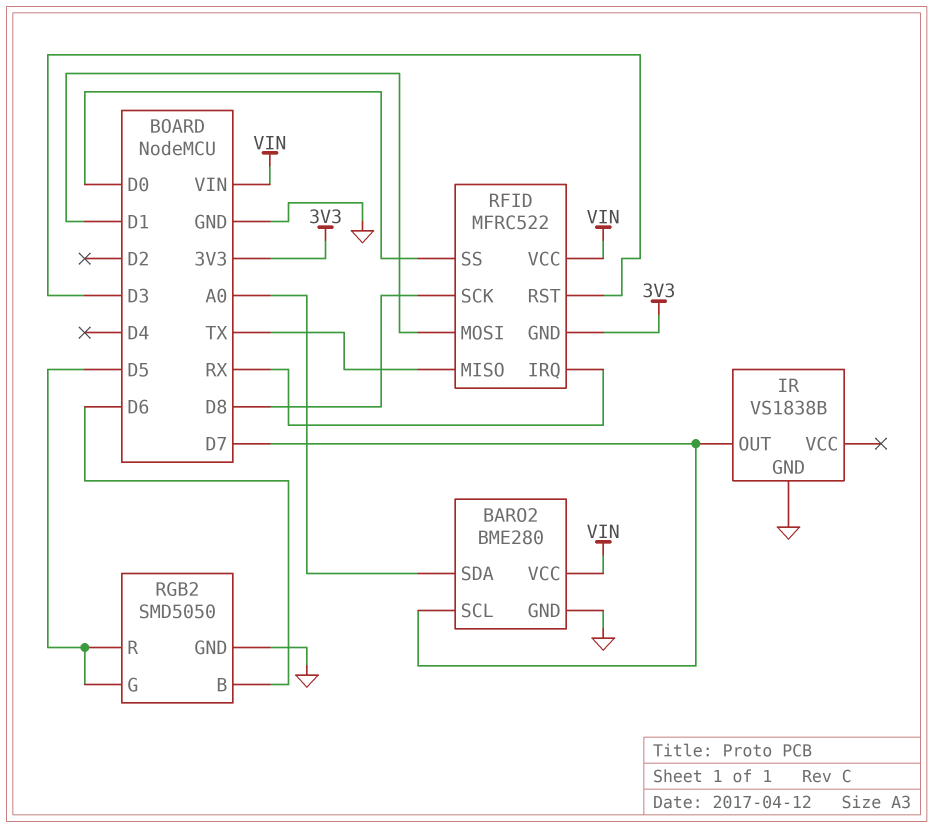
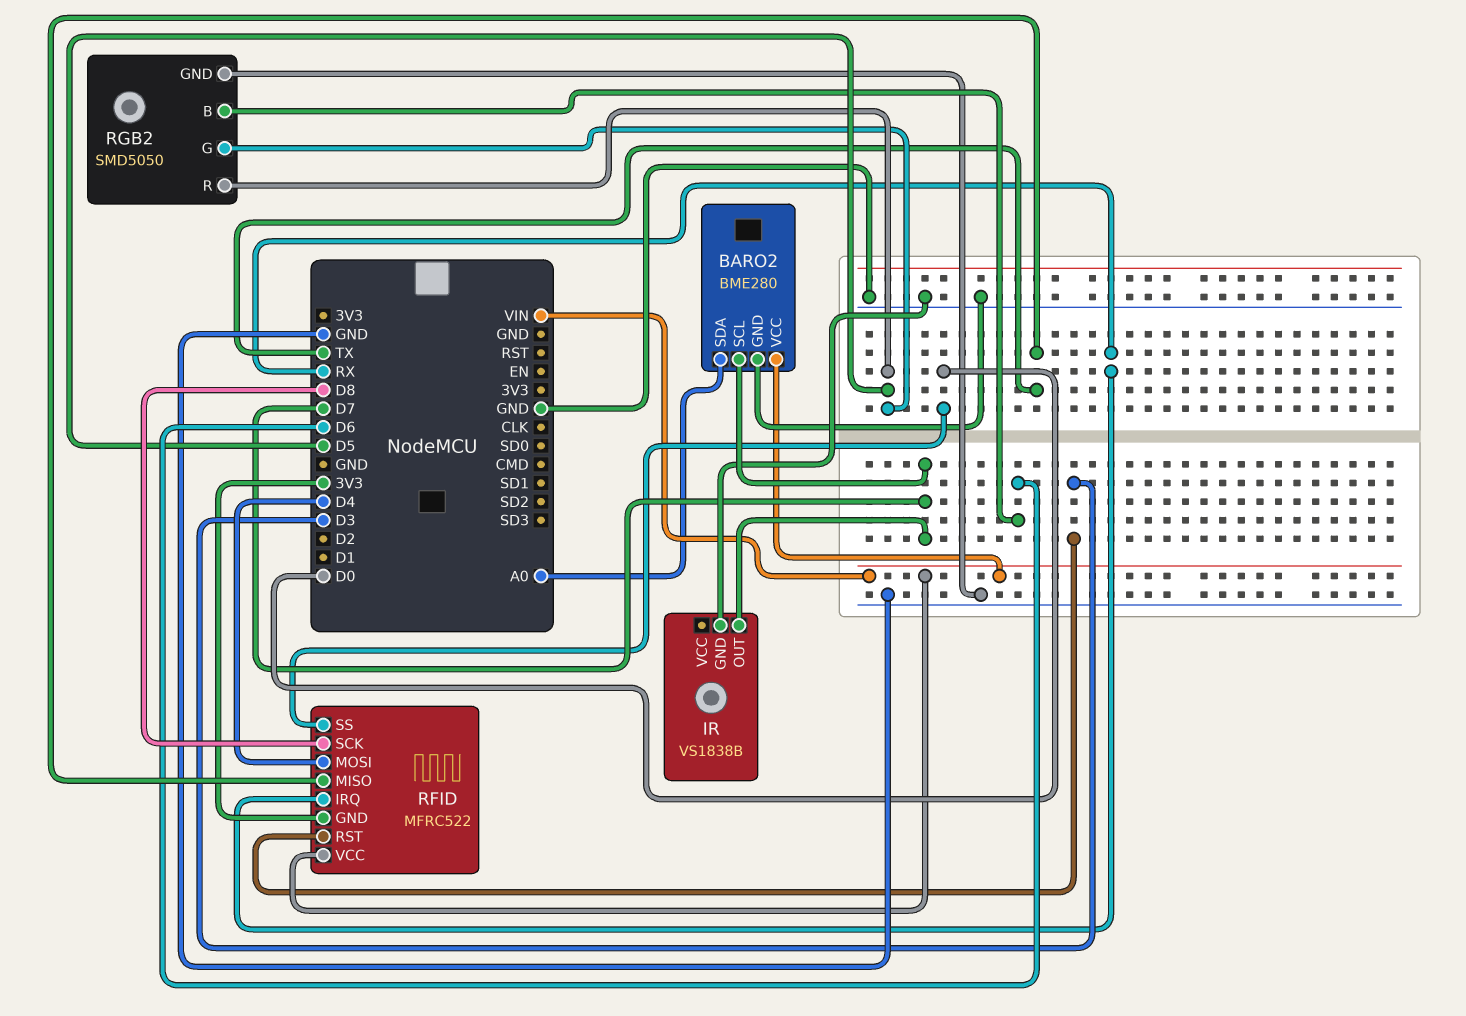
RFID pin MOSI: D1 -> D4

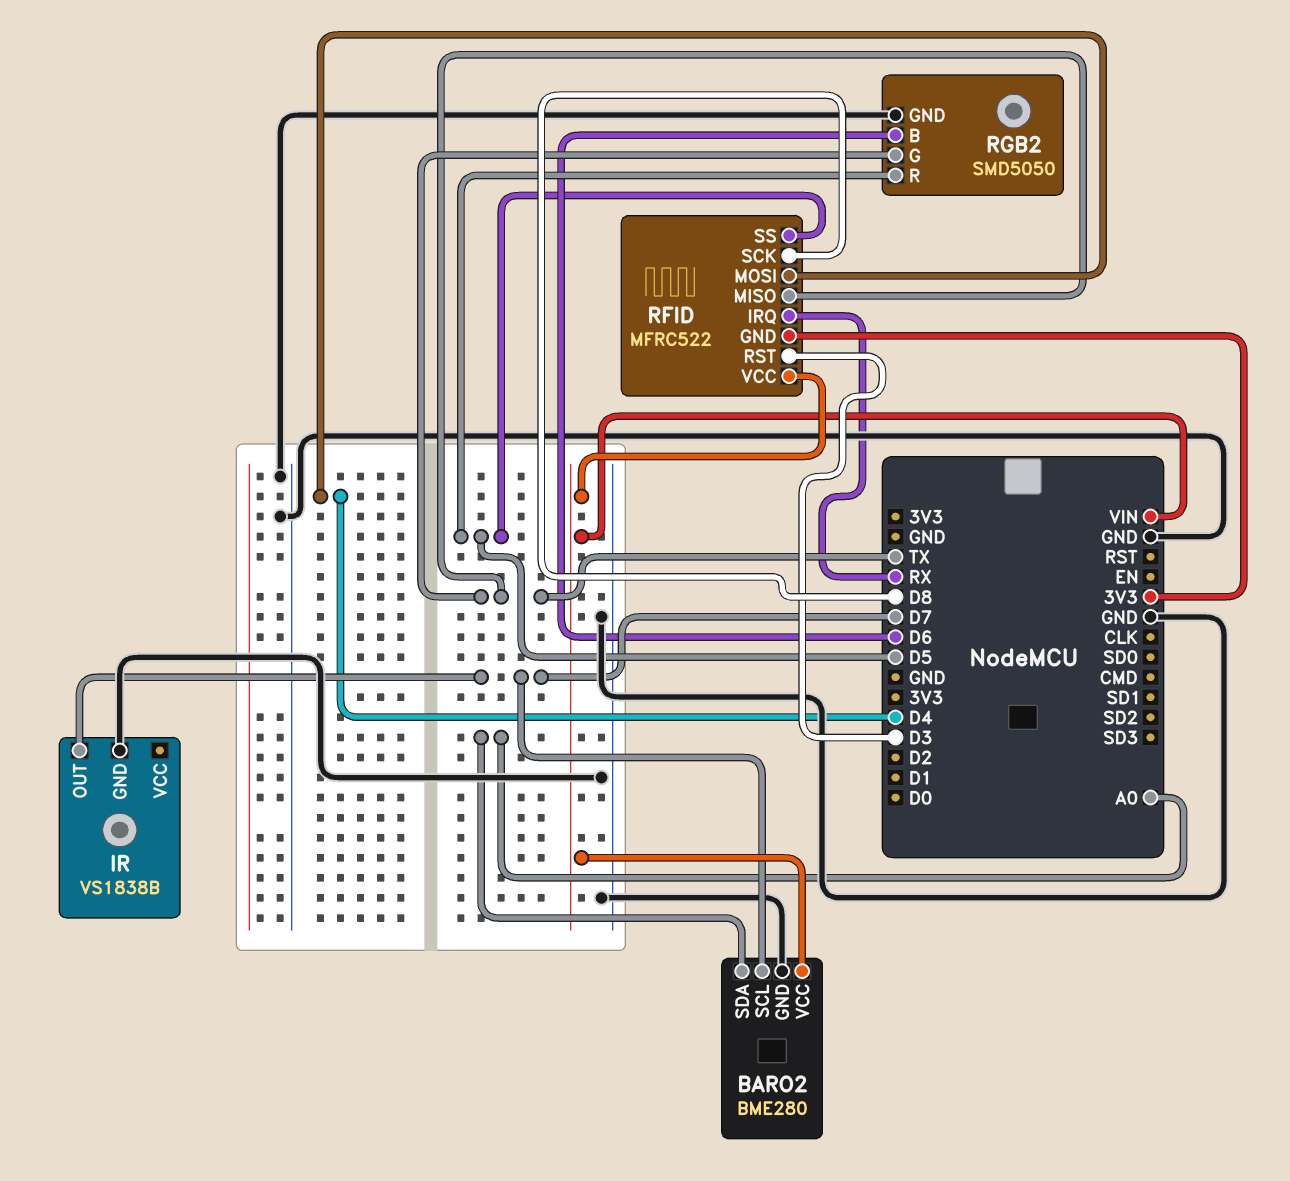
RFID pin SS: D0 -> D5
RGB2 pin G: D5 -> TX

